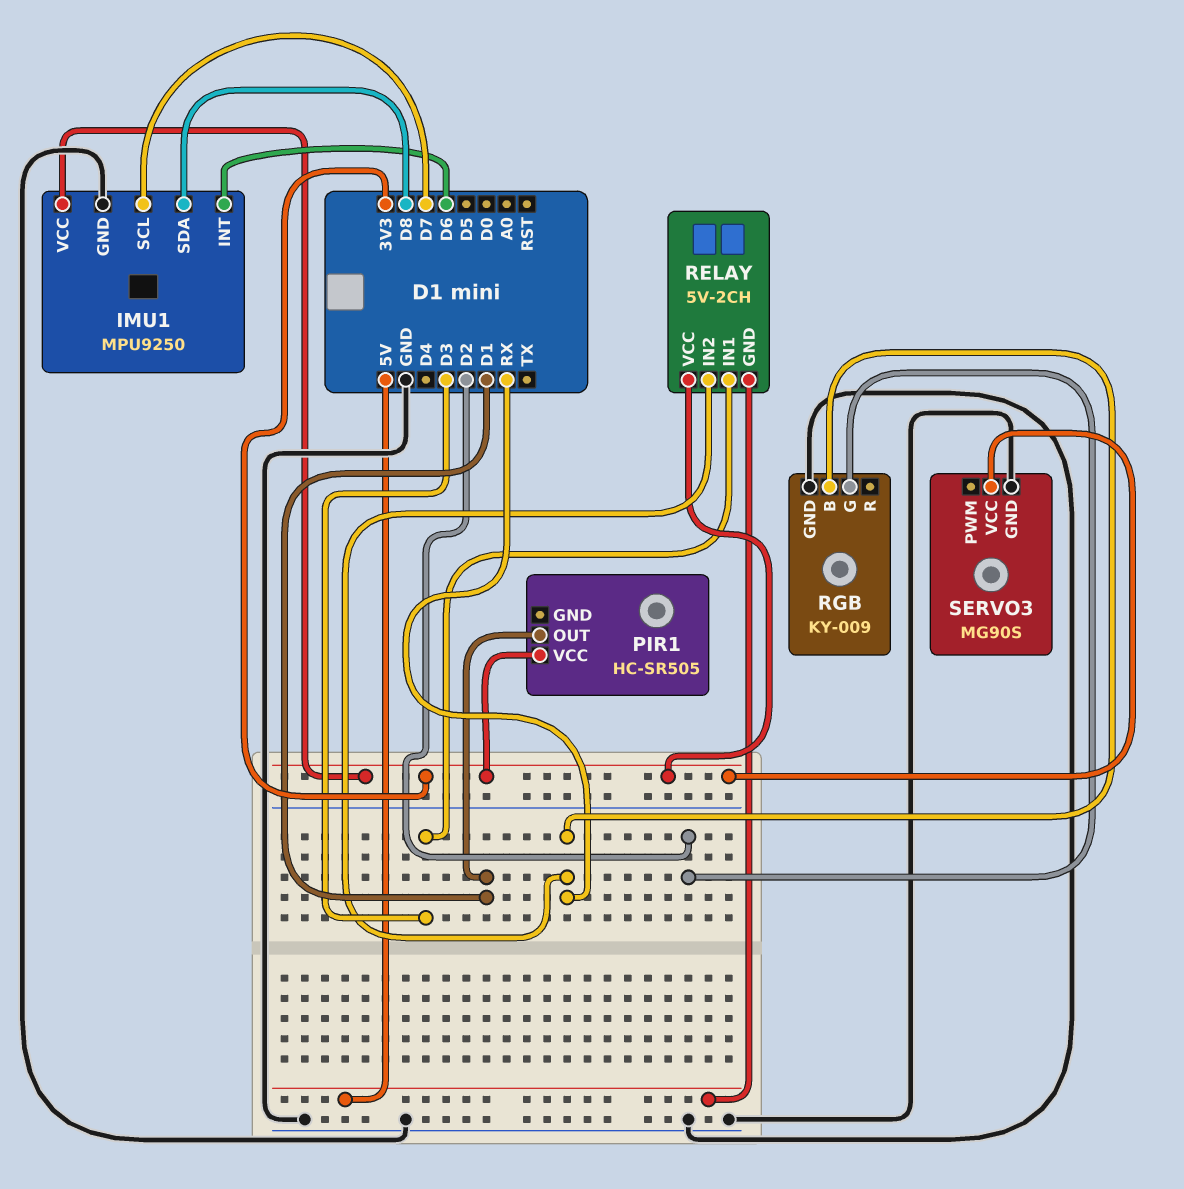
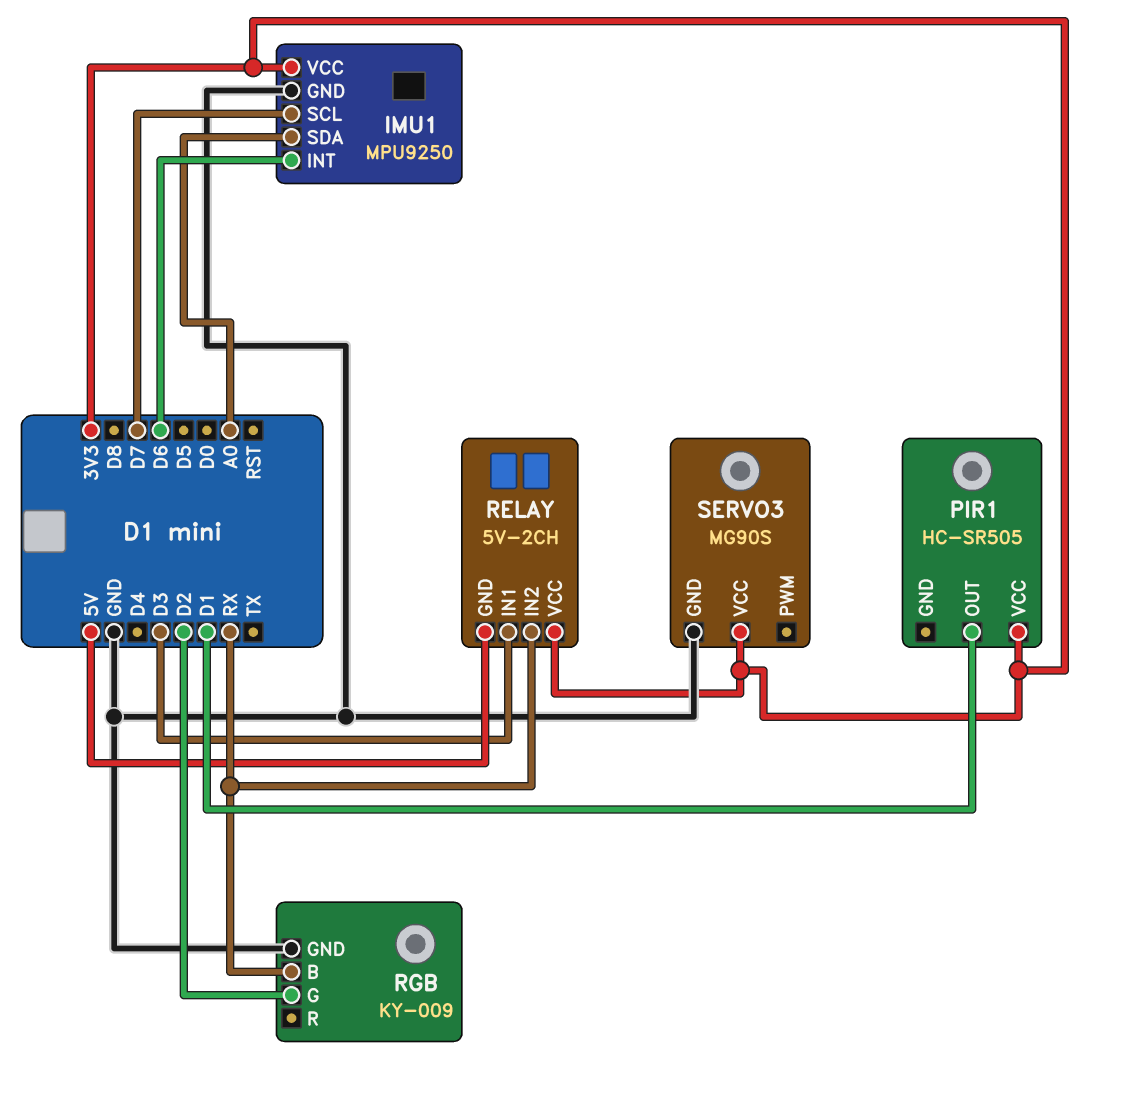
IMU1 pin SDA: D8 -> A0

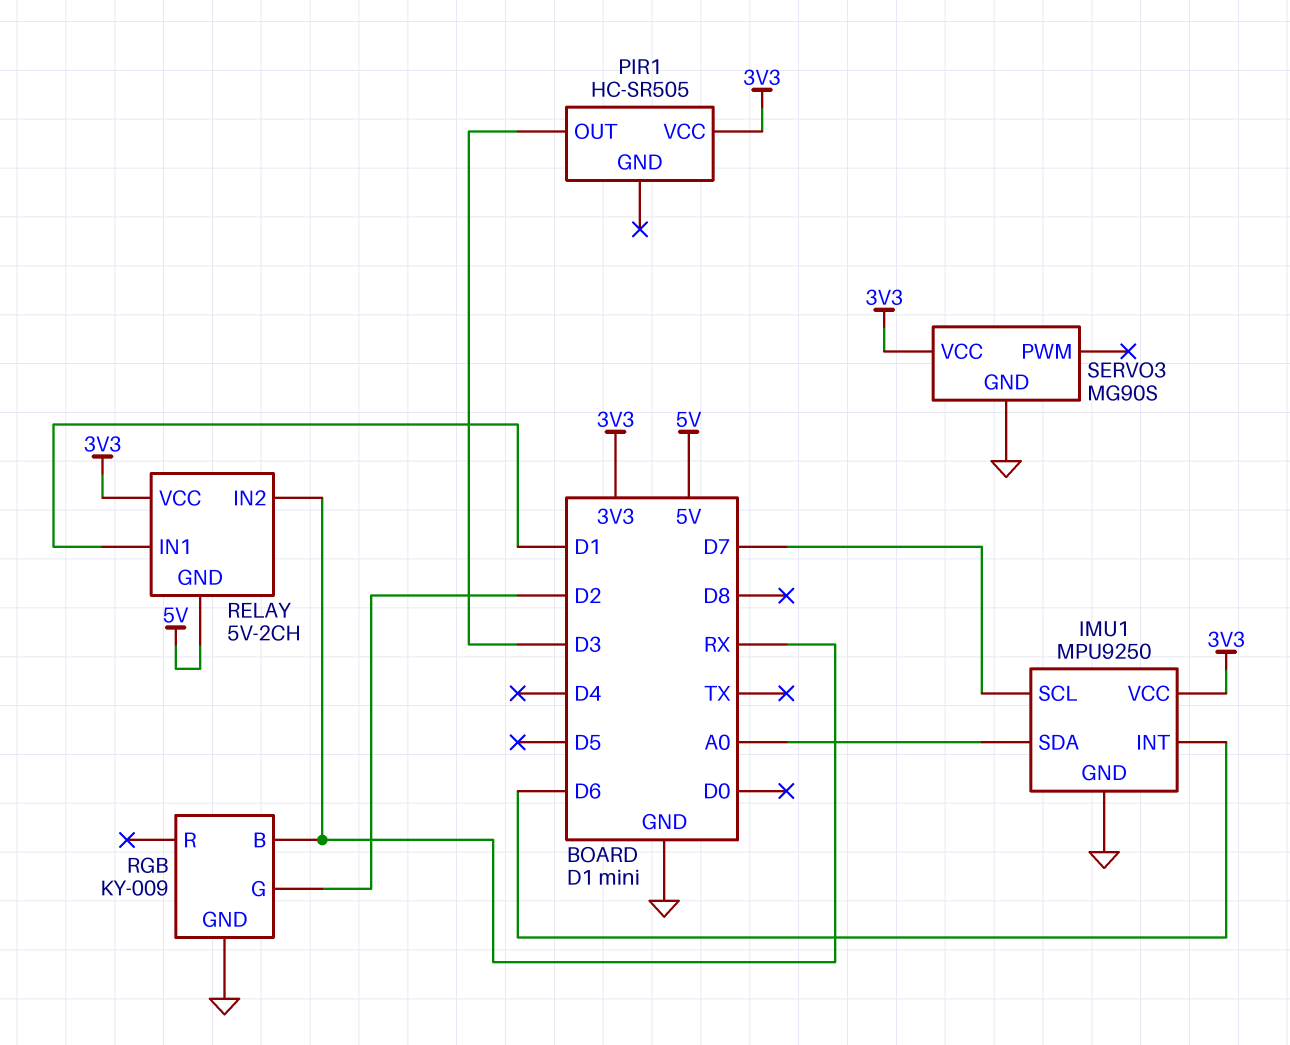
PIR1 pin OUT: D1 -> D3
RELAY pin IN1: D3 -> D1

